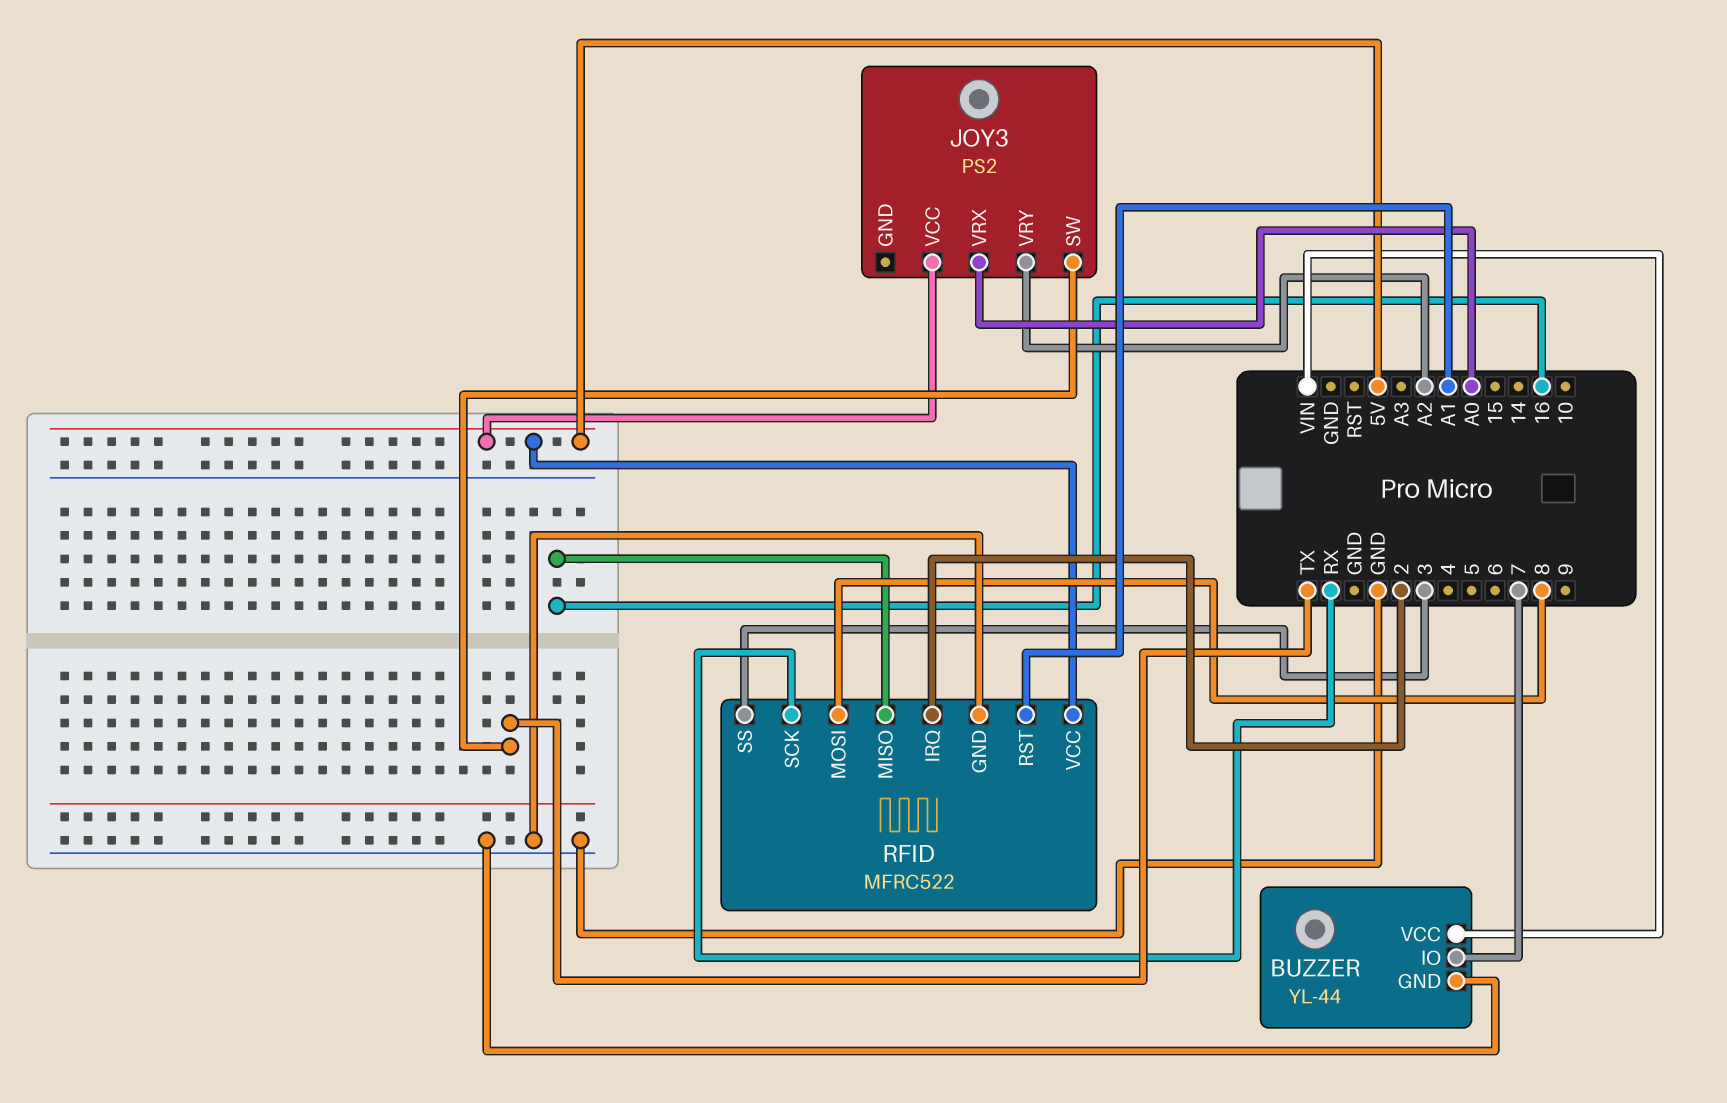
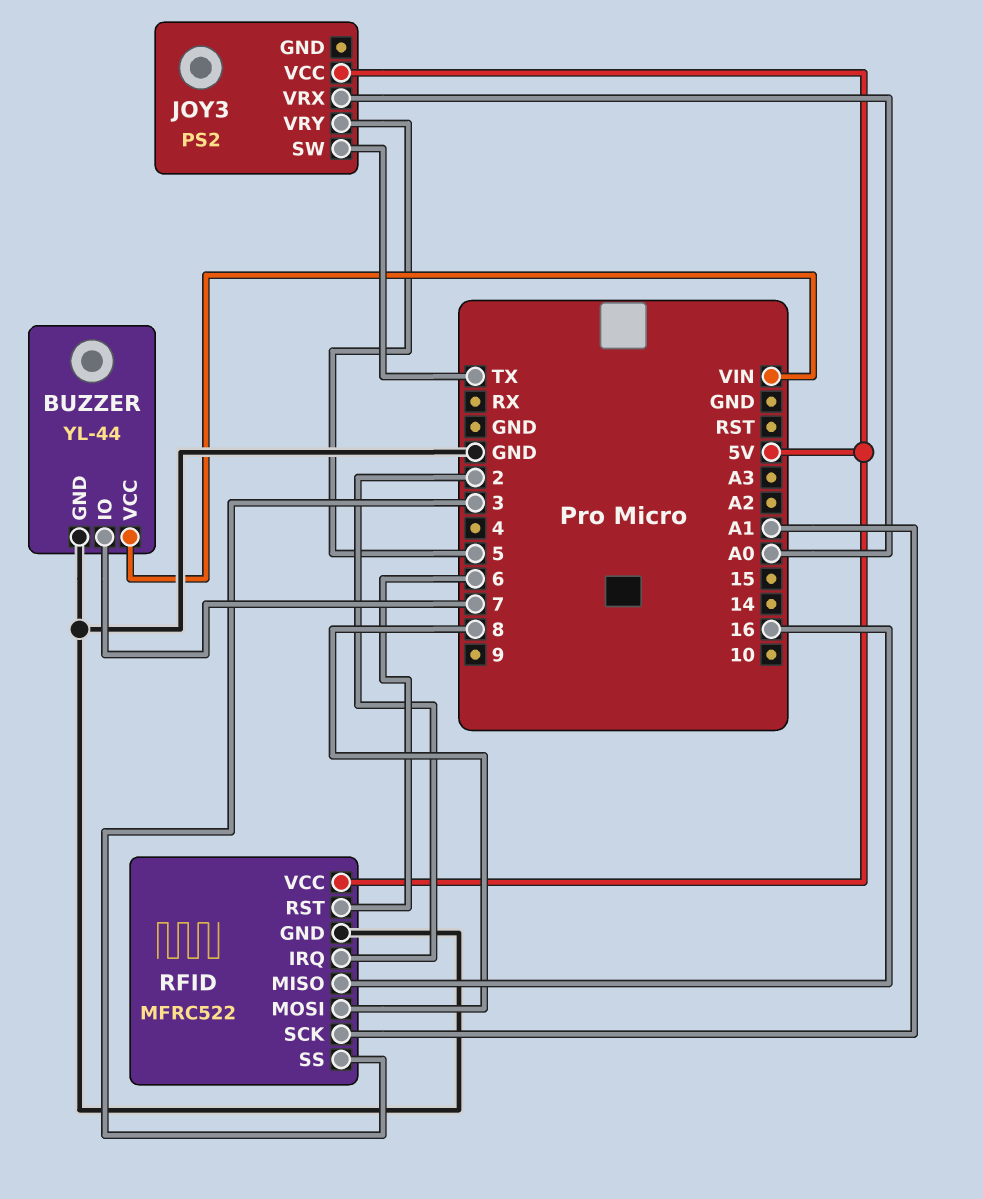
JOY3 pin VRY: A2 -> 5
RFID pin RST: A1 -> 6
RFID pin SCK: RX -> A1

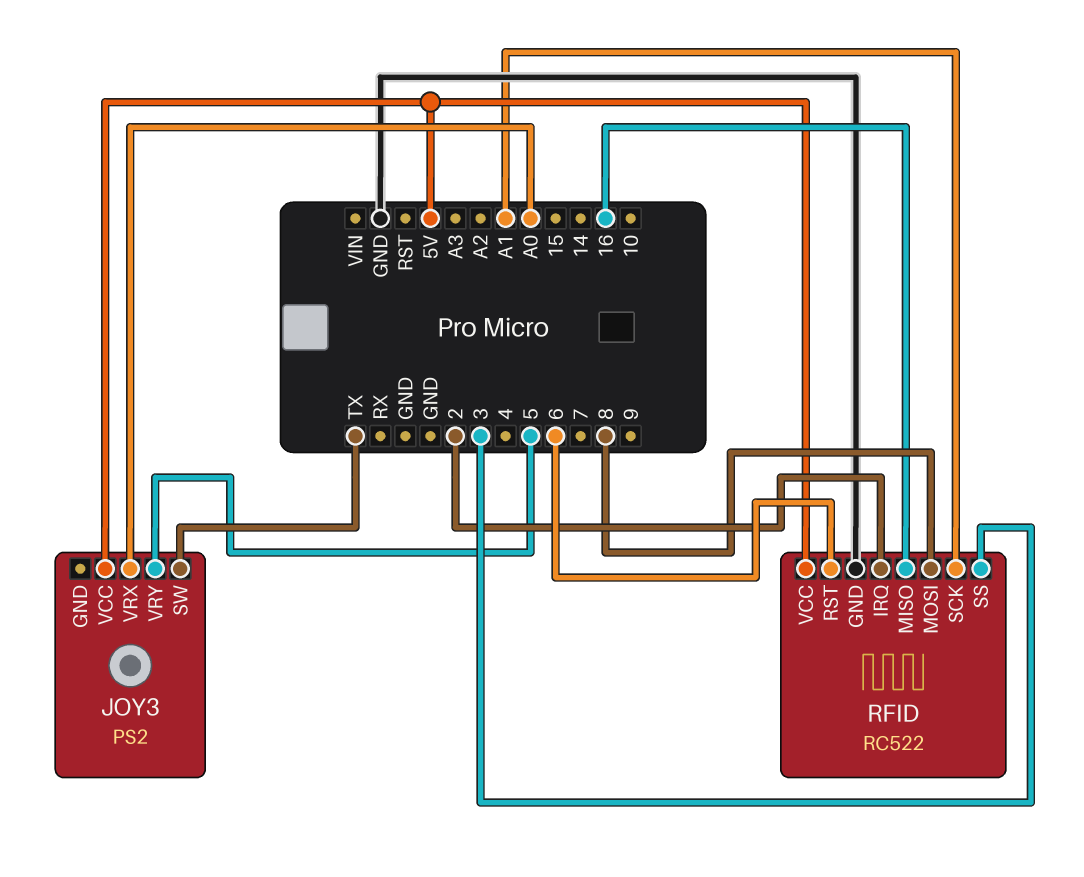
BUZZER: YL-44 -> none
BUZZER pin GND: GND -> none
BUZZER pin IO: 7 -> none
BUZZER pin VCC: VIN -> none
RFID: MFRC522 -> RC522

